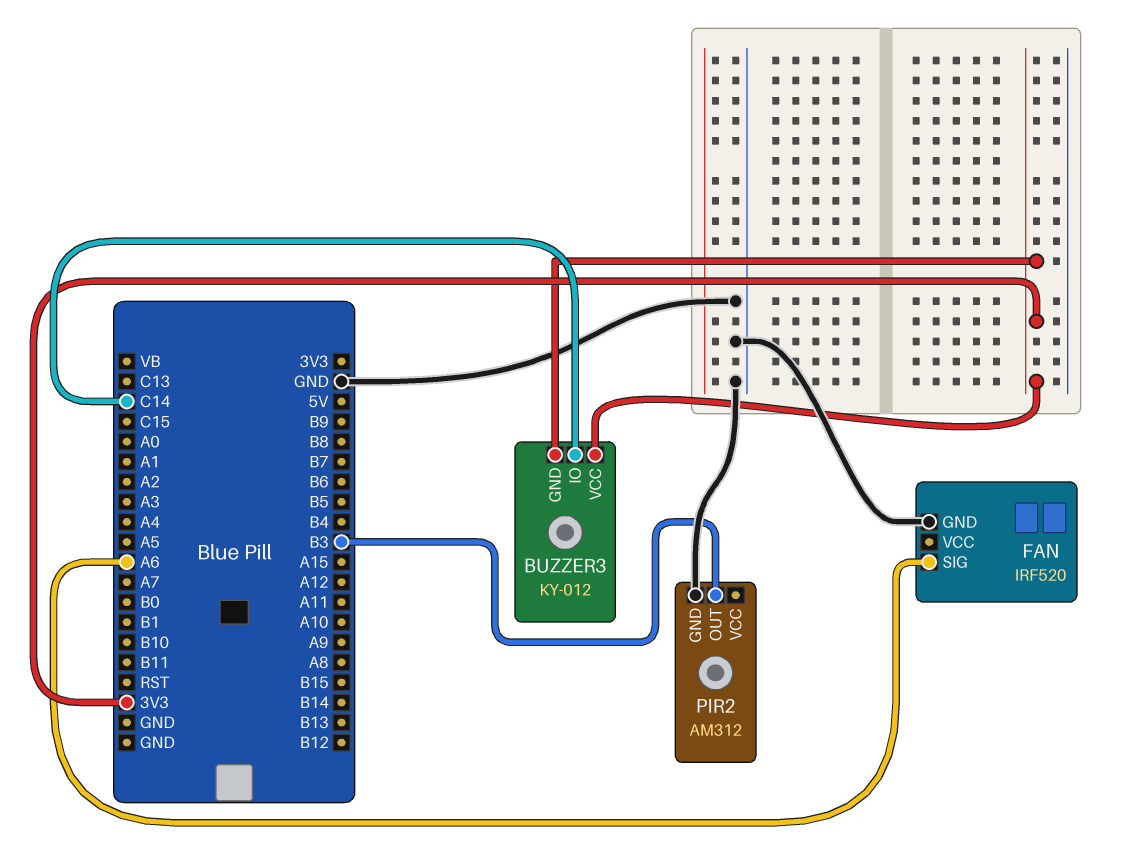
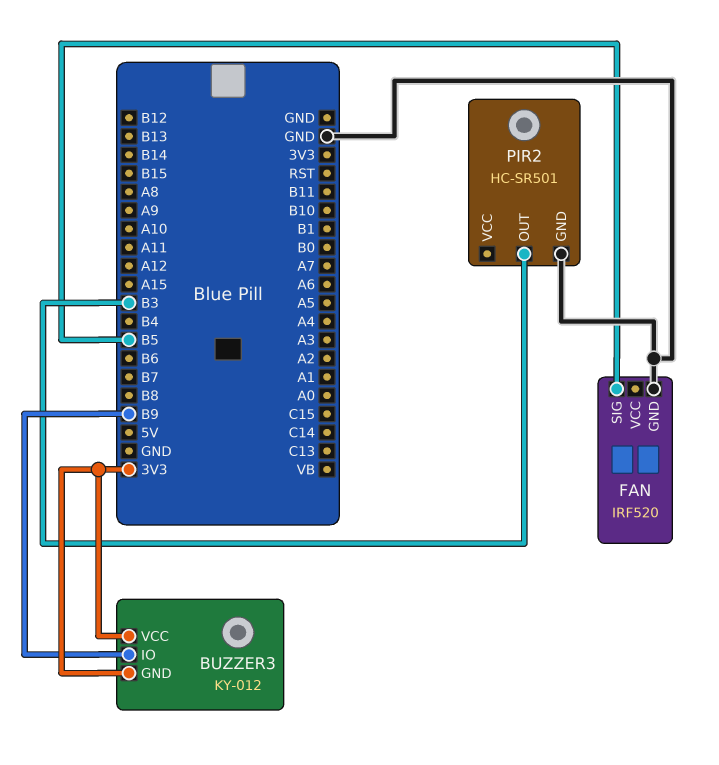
BUZZER3 pin IO: C14 -> B9
FAN pin SIG: A6 -> B5
PIR2: AM312 -> HC-SR501

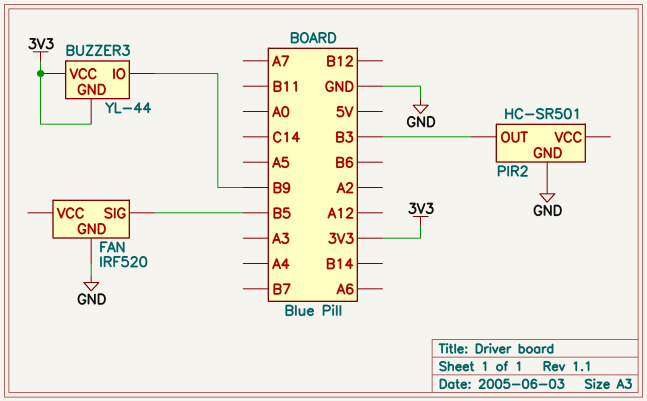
BUZZER3: KY-012 -> YL-44

